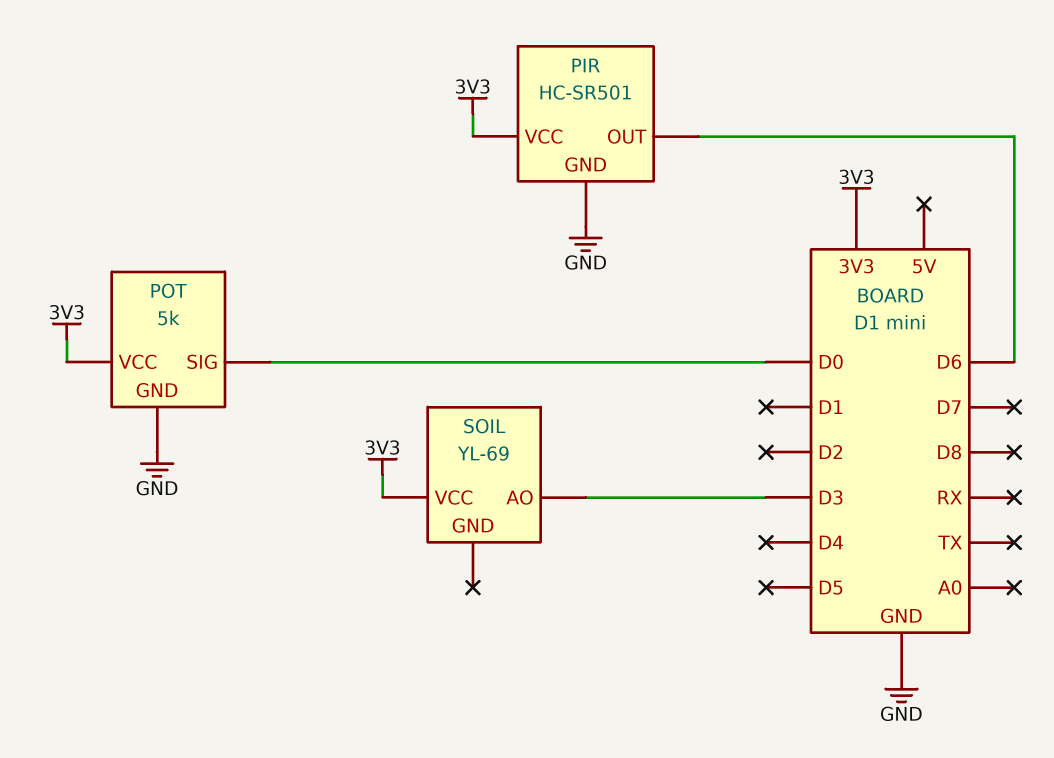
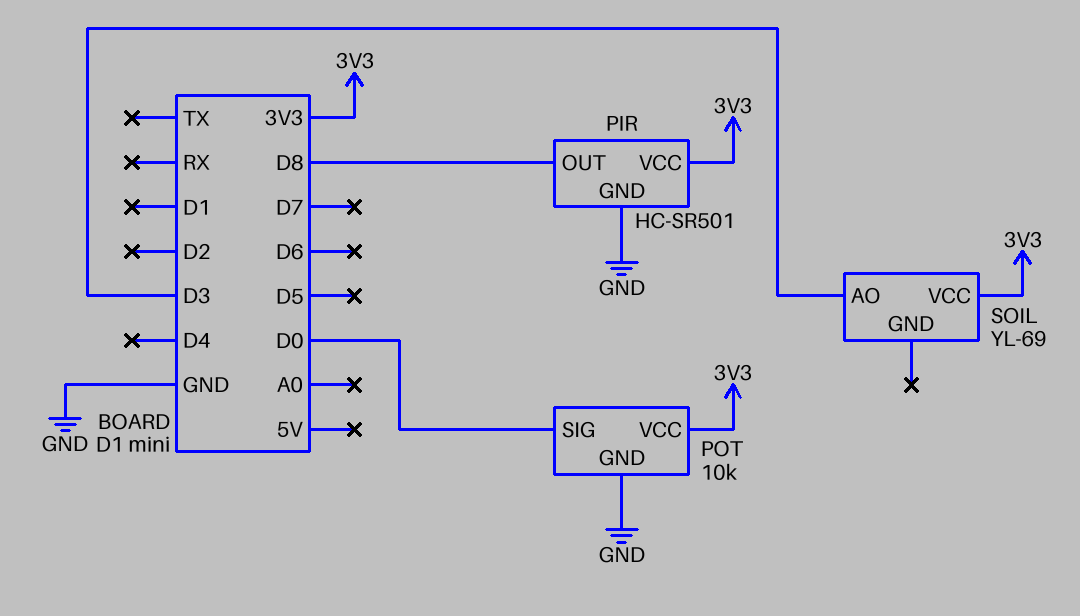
PIR pin OUT: D6 -> D8
POT: 5k -> 10k

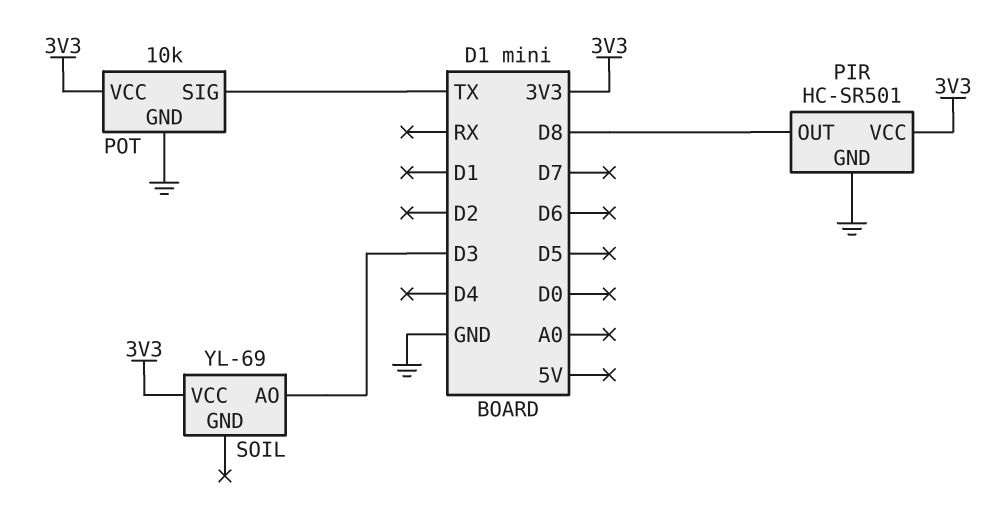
POT pin SIG: D0 -> TX

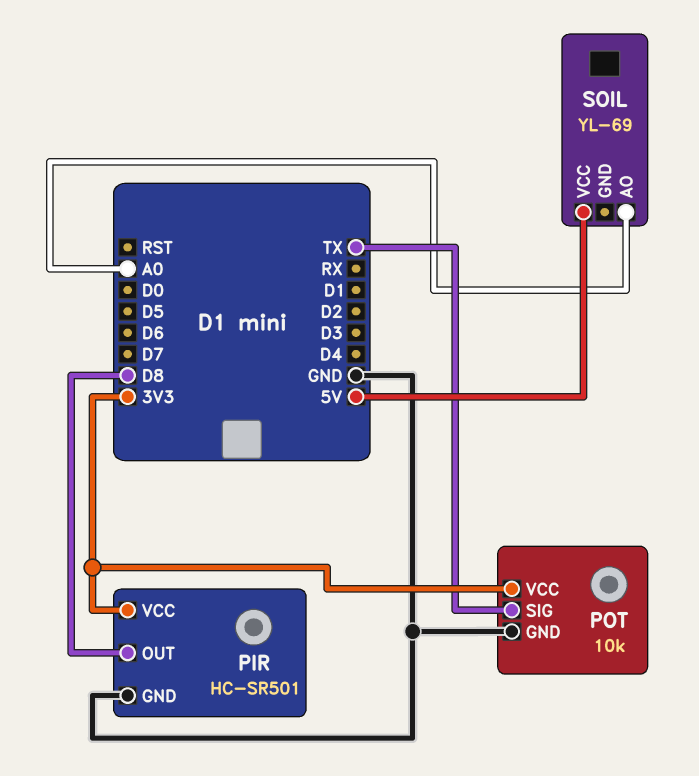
SOIL pin AO: D3 -> A0
SOIL pin VCC: 3V3 -> 5V

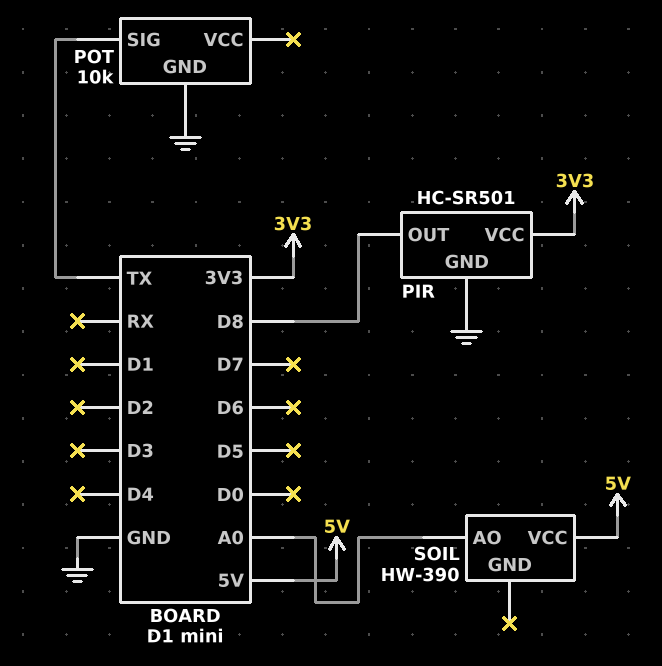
POT pin VCC: 3V3 -> none
SOIL: YL-69 -> HW-390

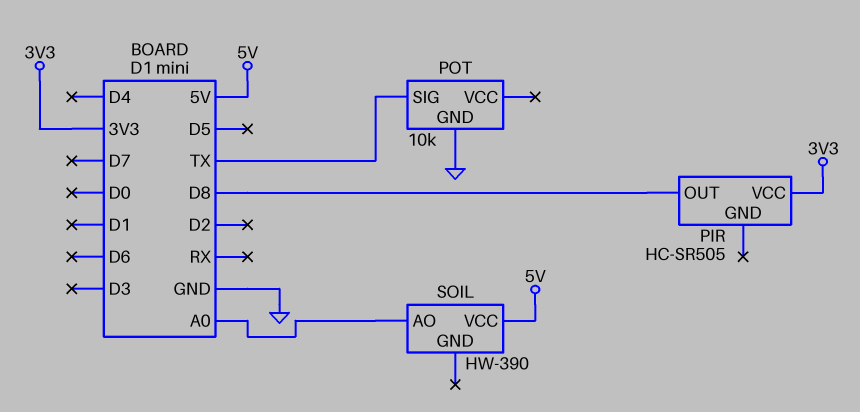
PIR: HC-SR501 -> HC-SR505
PIR pin GND: GND -> none

